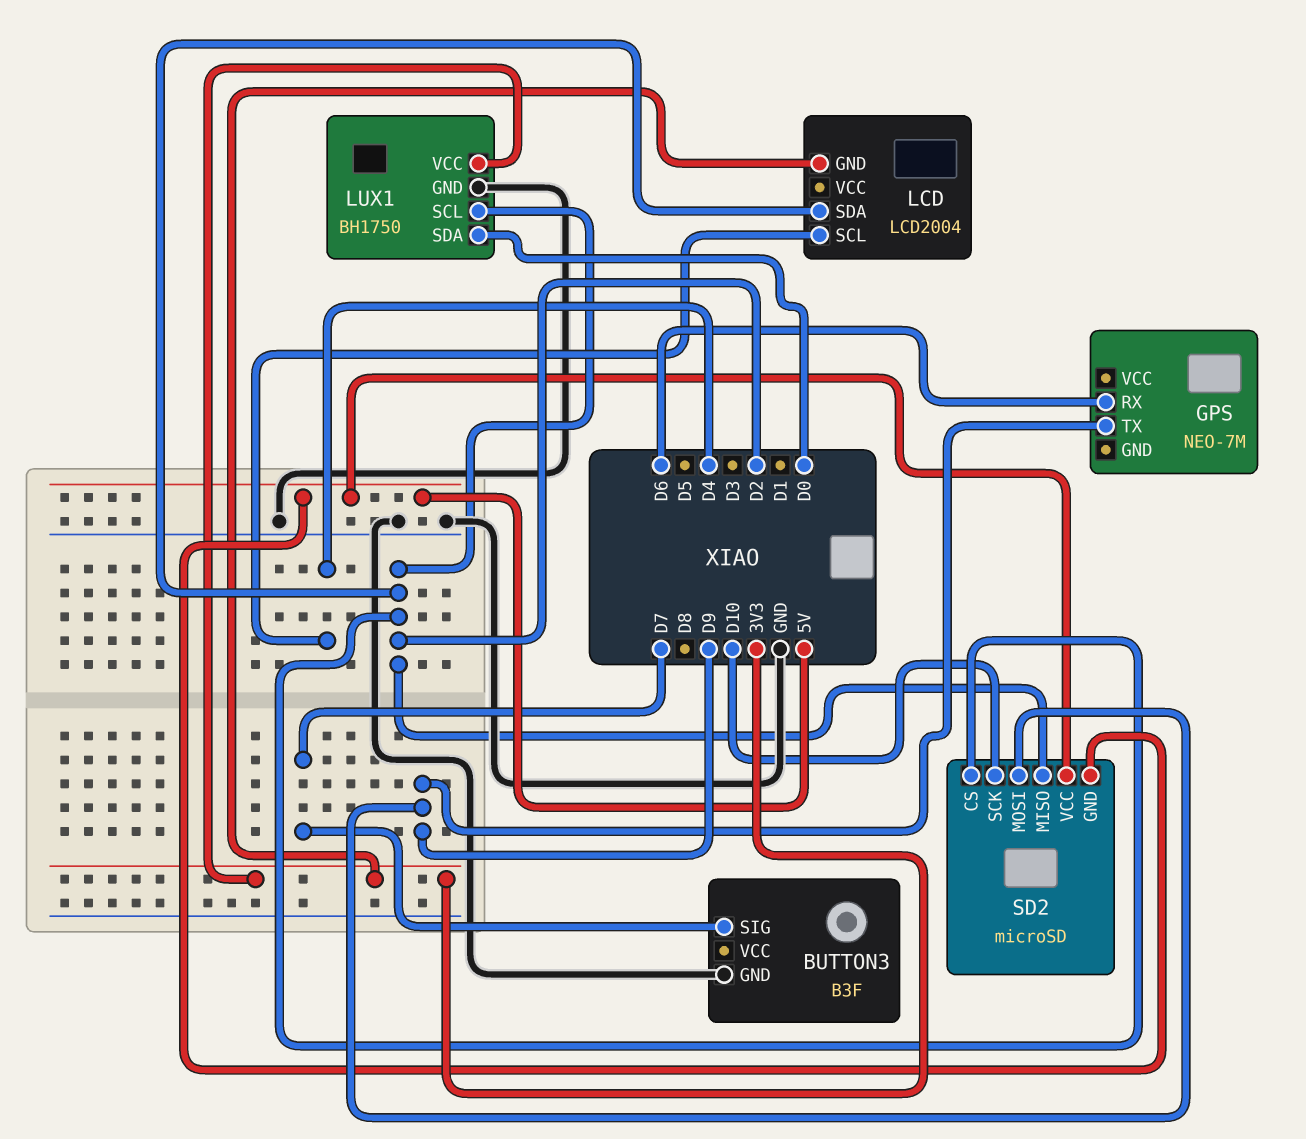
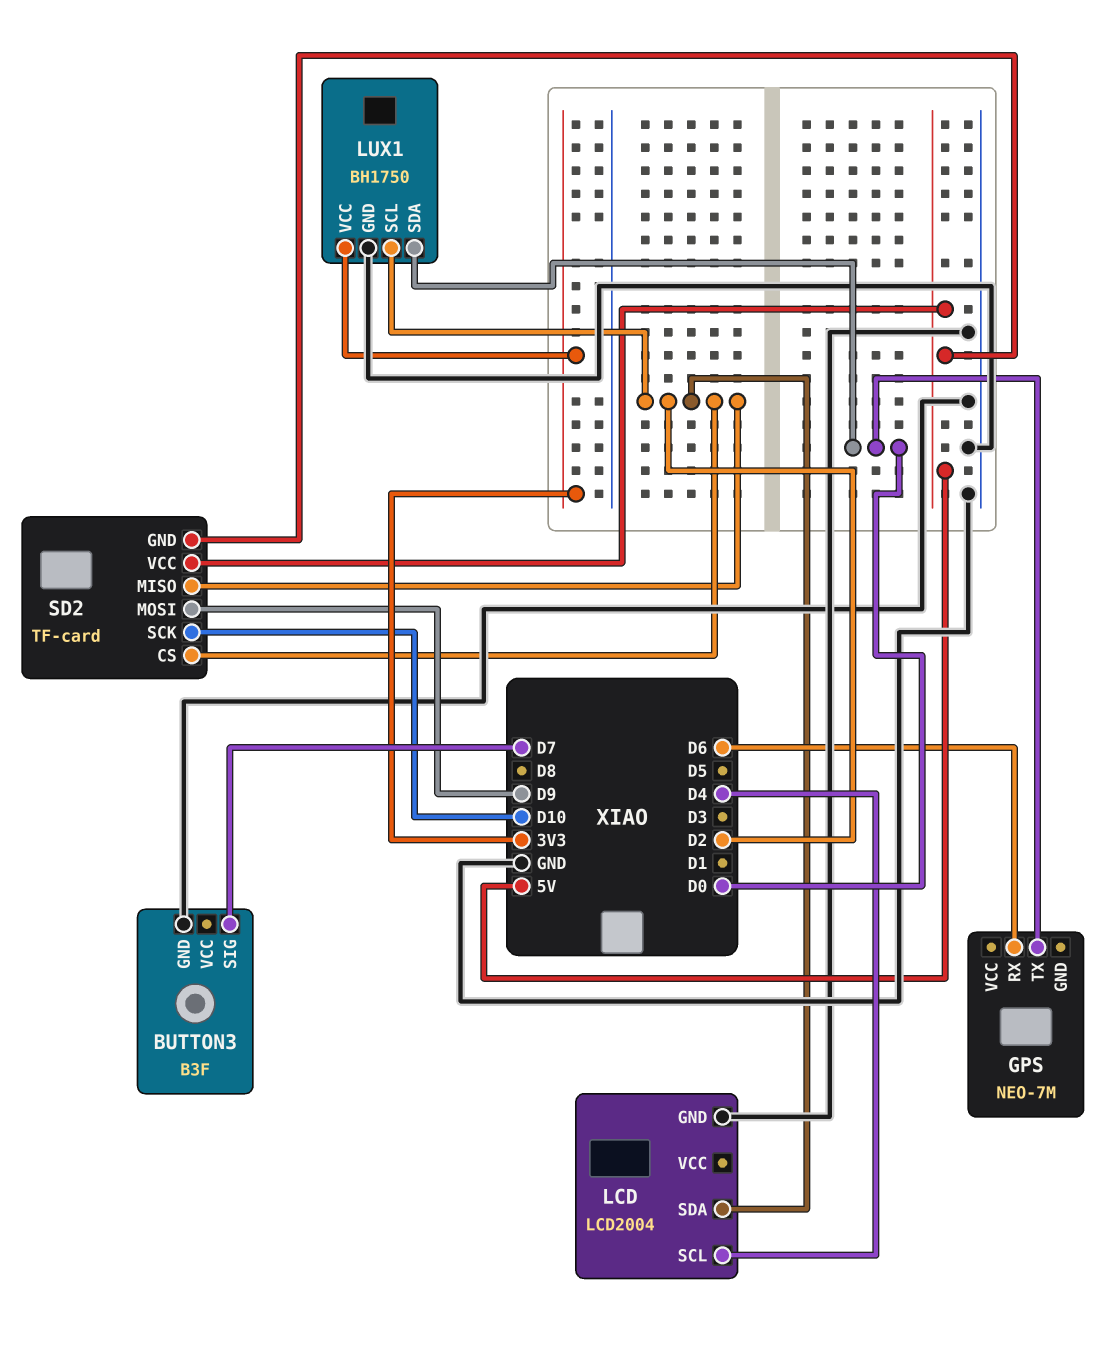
GPS pin TX: D9 -> D0
LCD pin GND: 3V3 -> GND
SD2: microSD -> TF-card

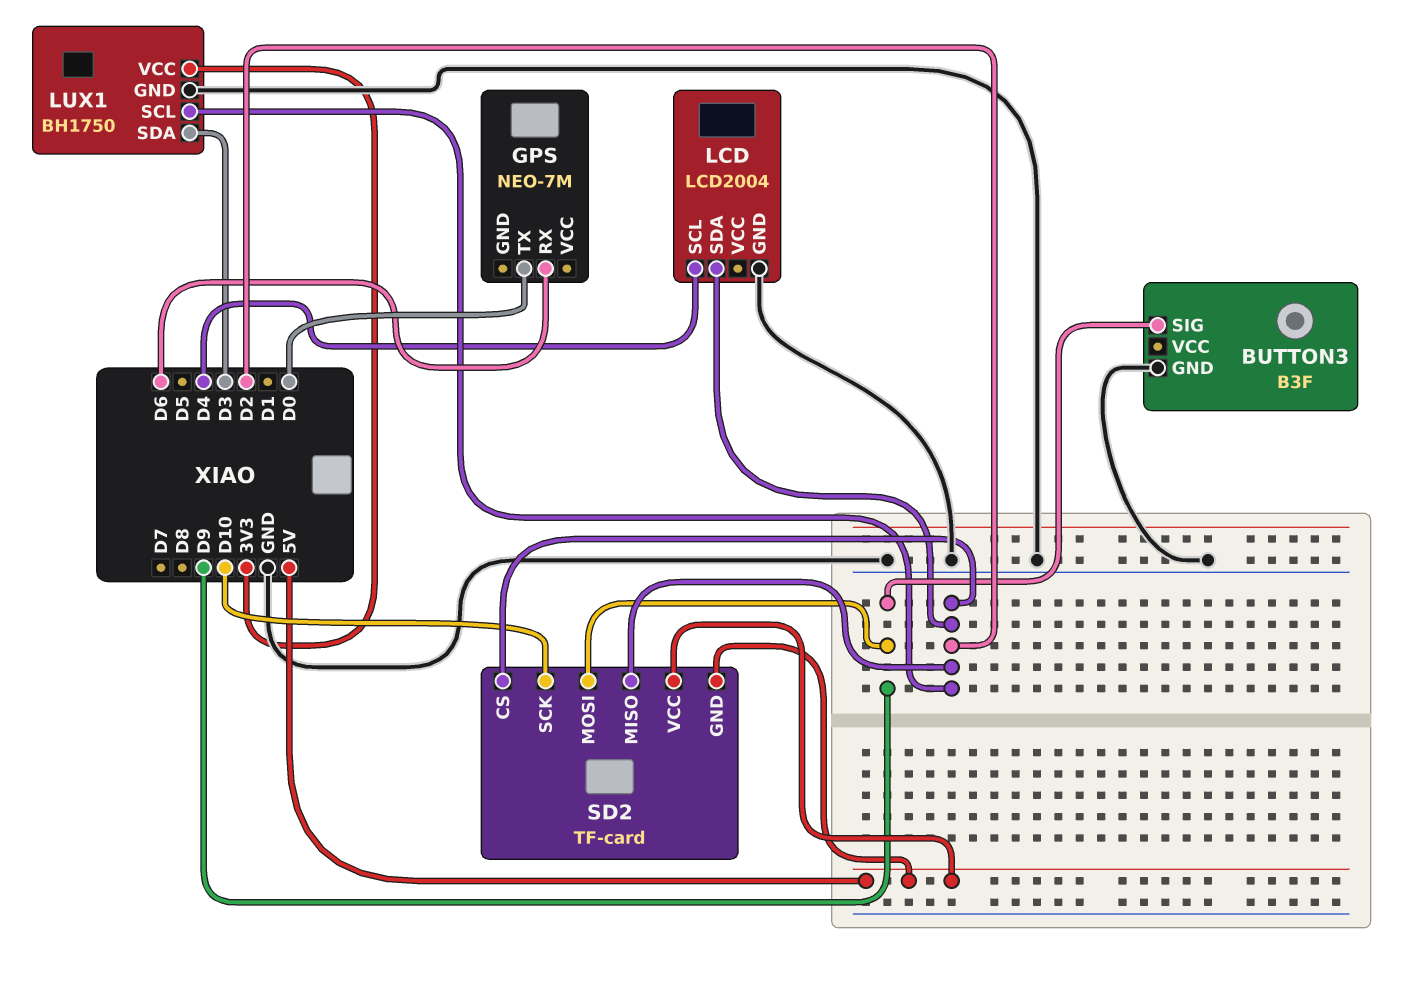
BUTTON3 pin SIG: D7 -> D9
LUX1 pin SDA: D0 -> D3

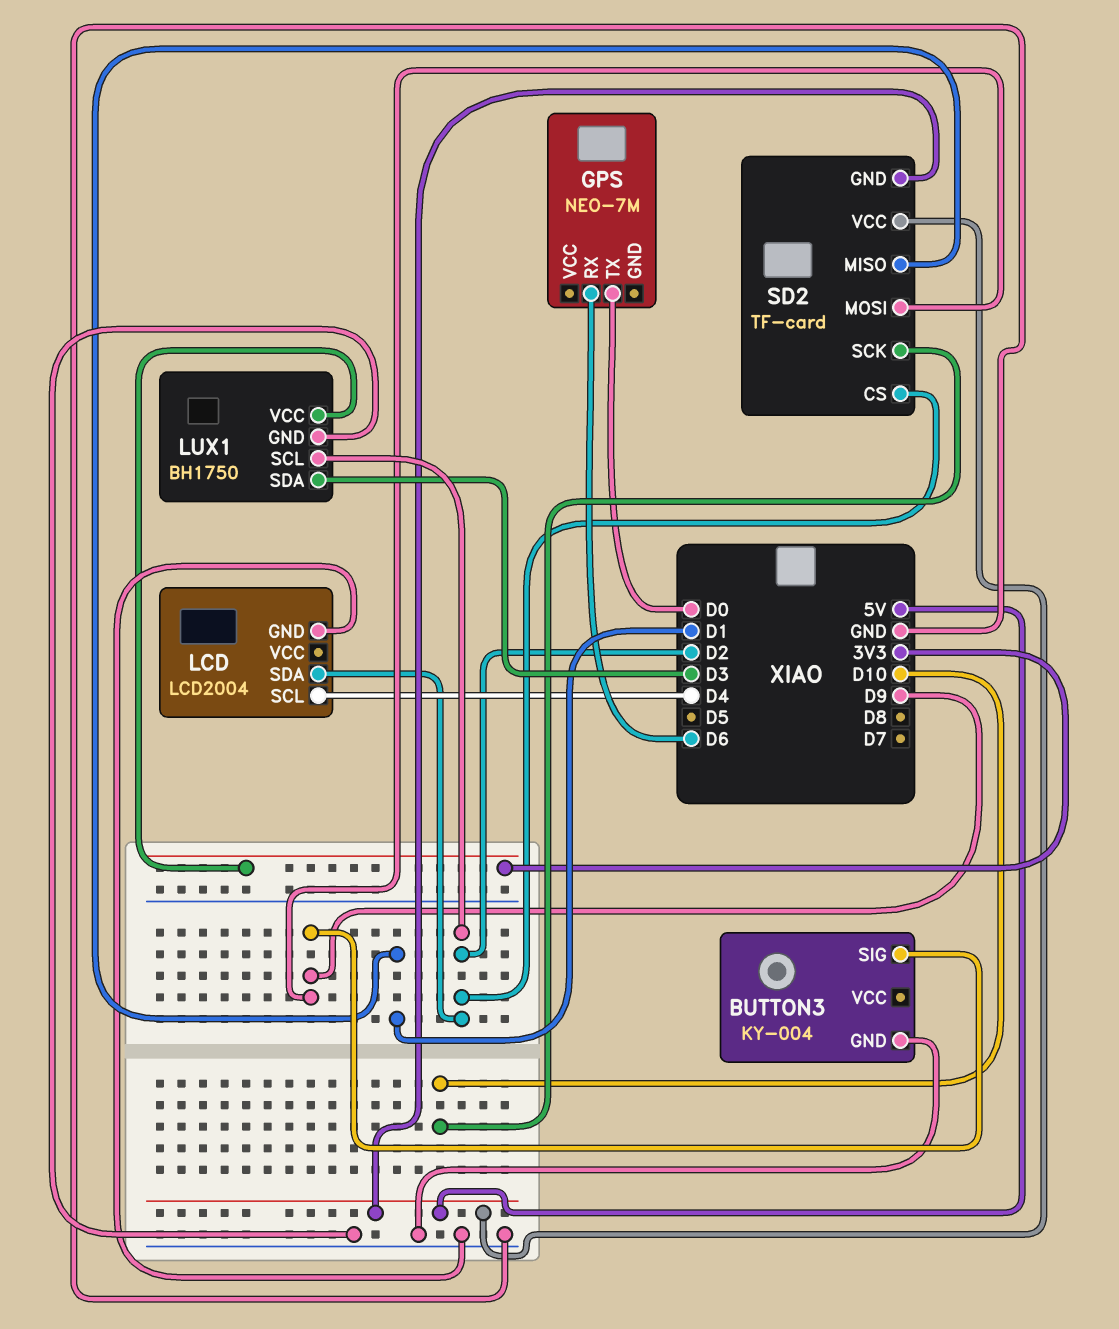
BUTTON3: B3F -> KY-004
SD2 pin MISO: D2 -> D1

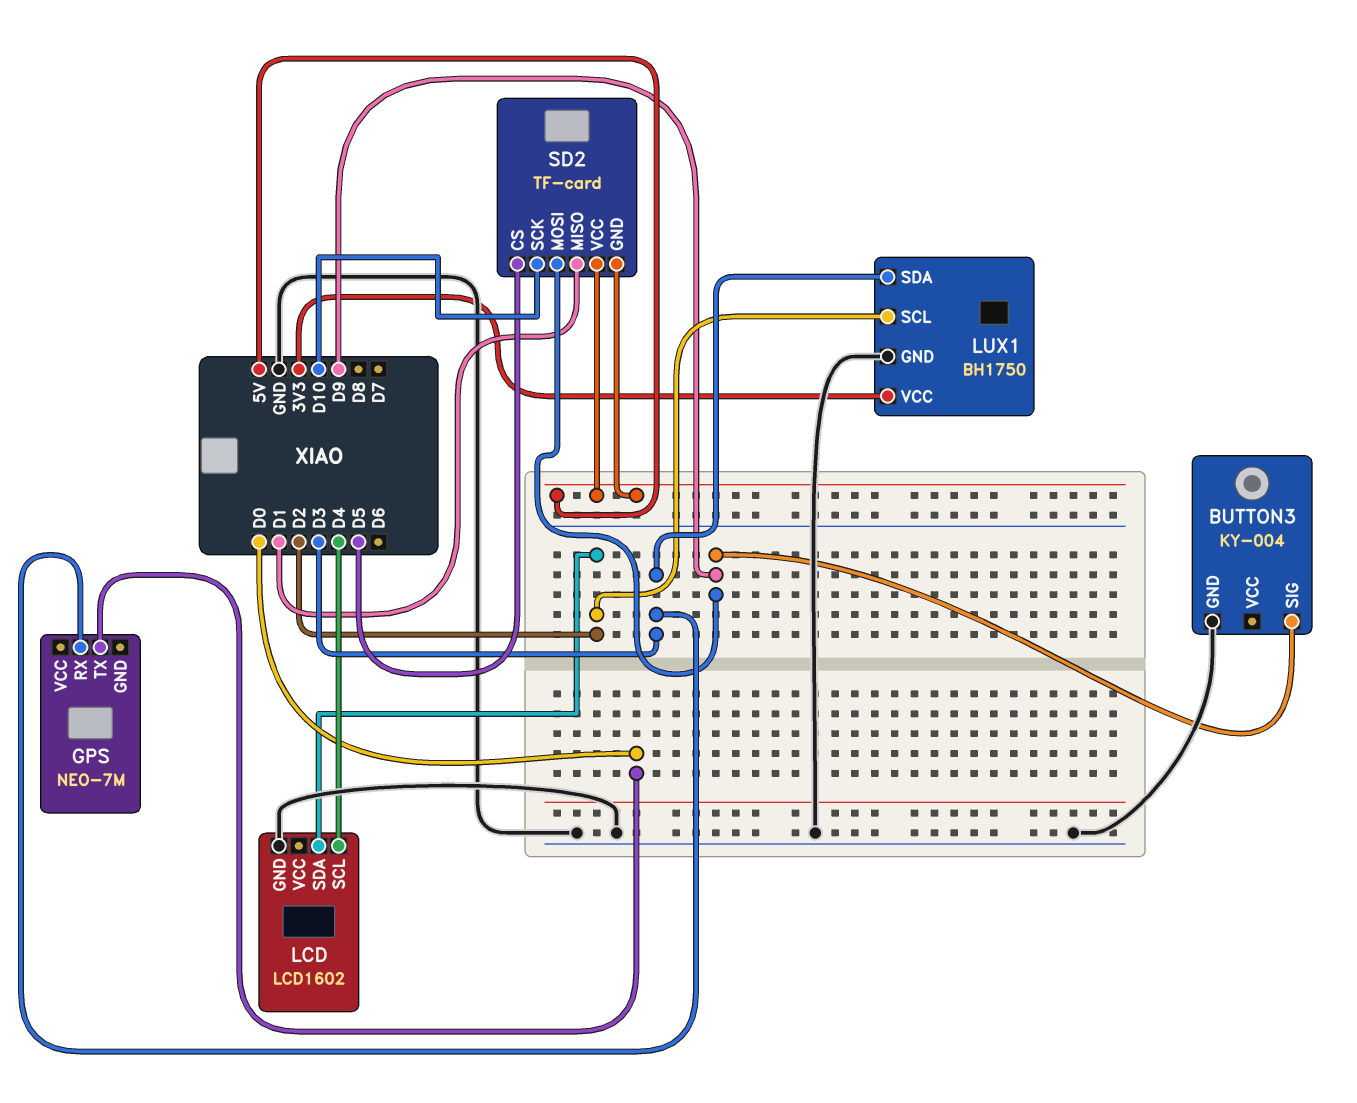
GPS pin RX: D6 -> D3
LCD: LCD2004 -> LCD1602
SD2 pin CS: D2 -> D5

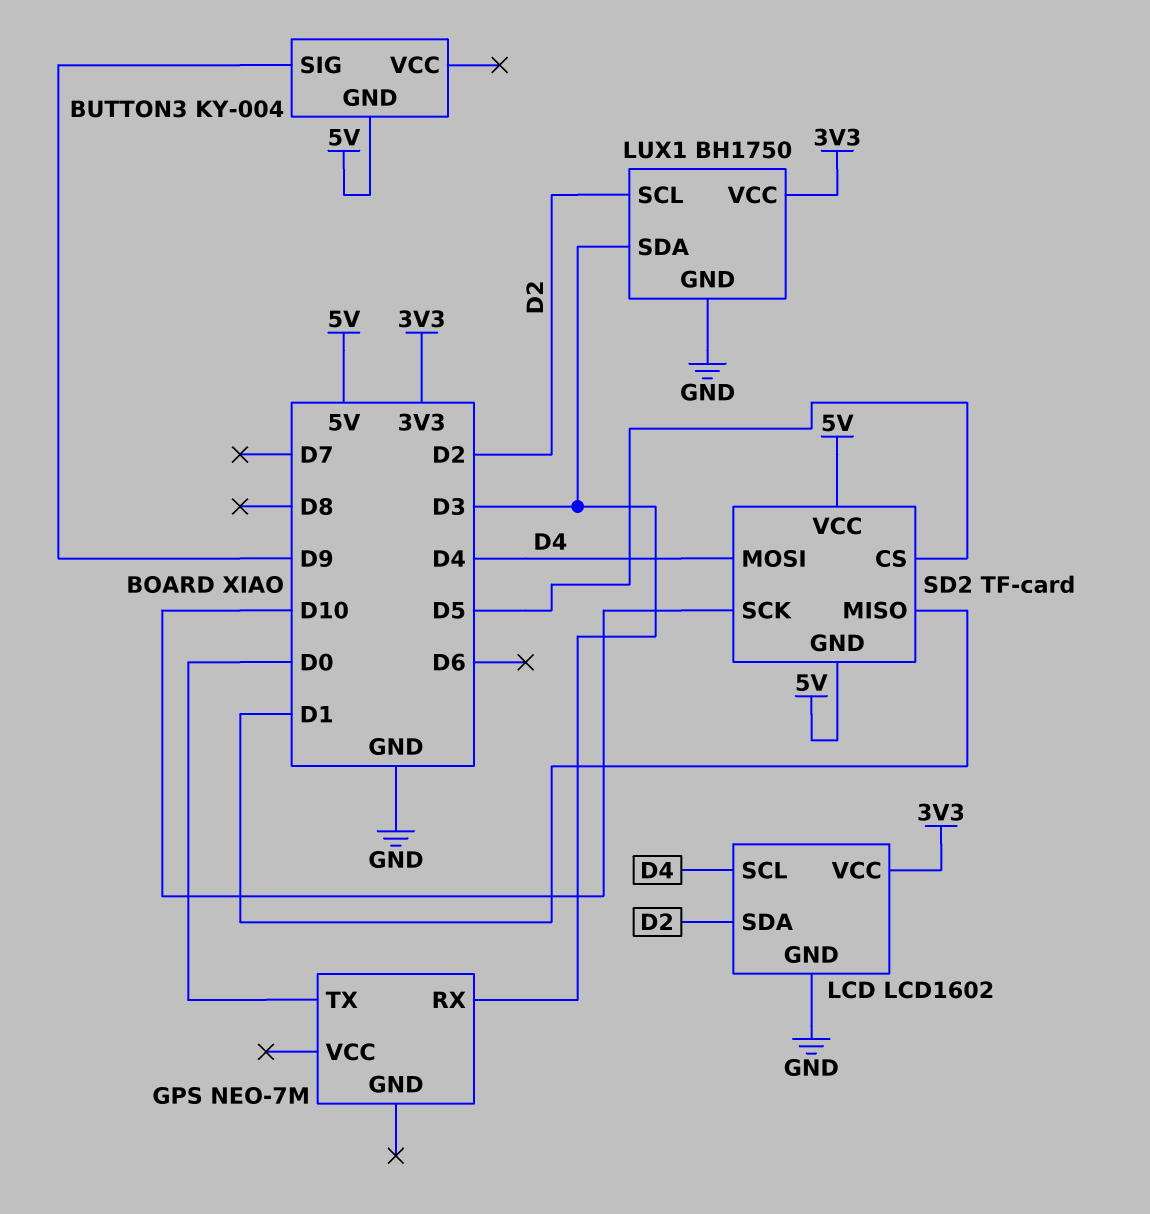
BUTTON3 pin GND: GND -> 5V
LCD pin VCC: none -> 3V3
SD2 pin MOSI: D9 -> D4

